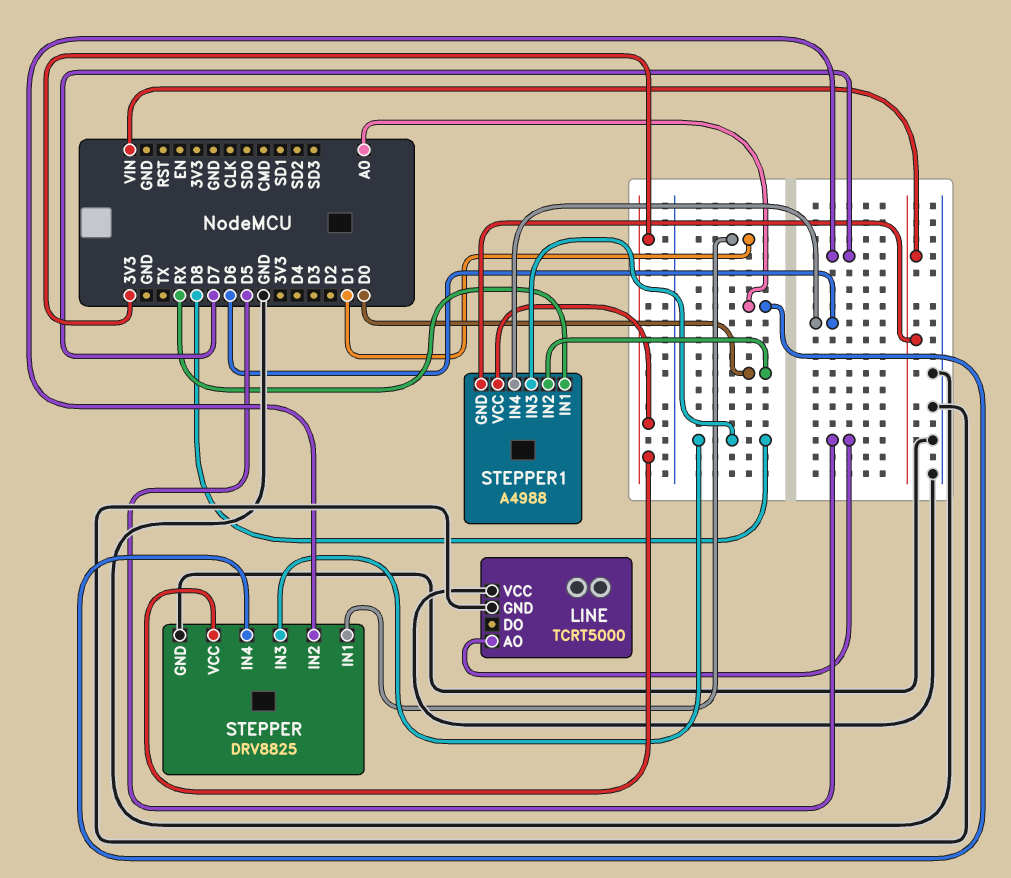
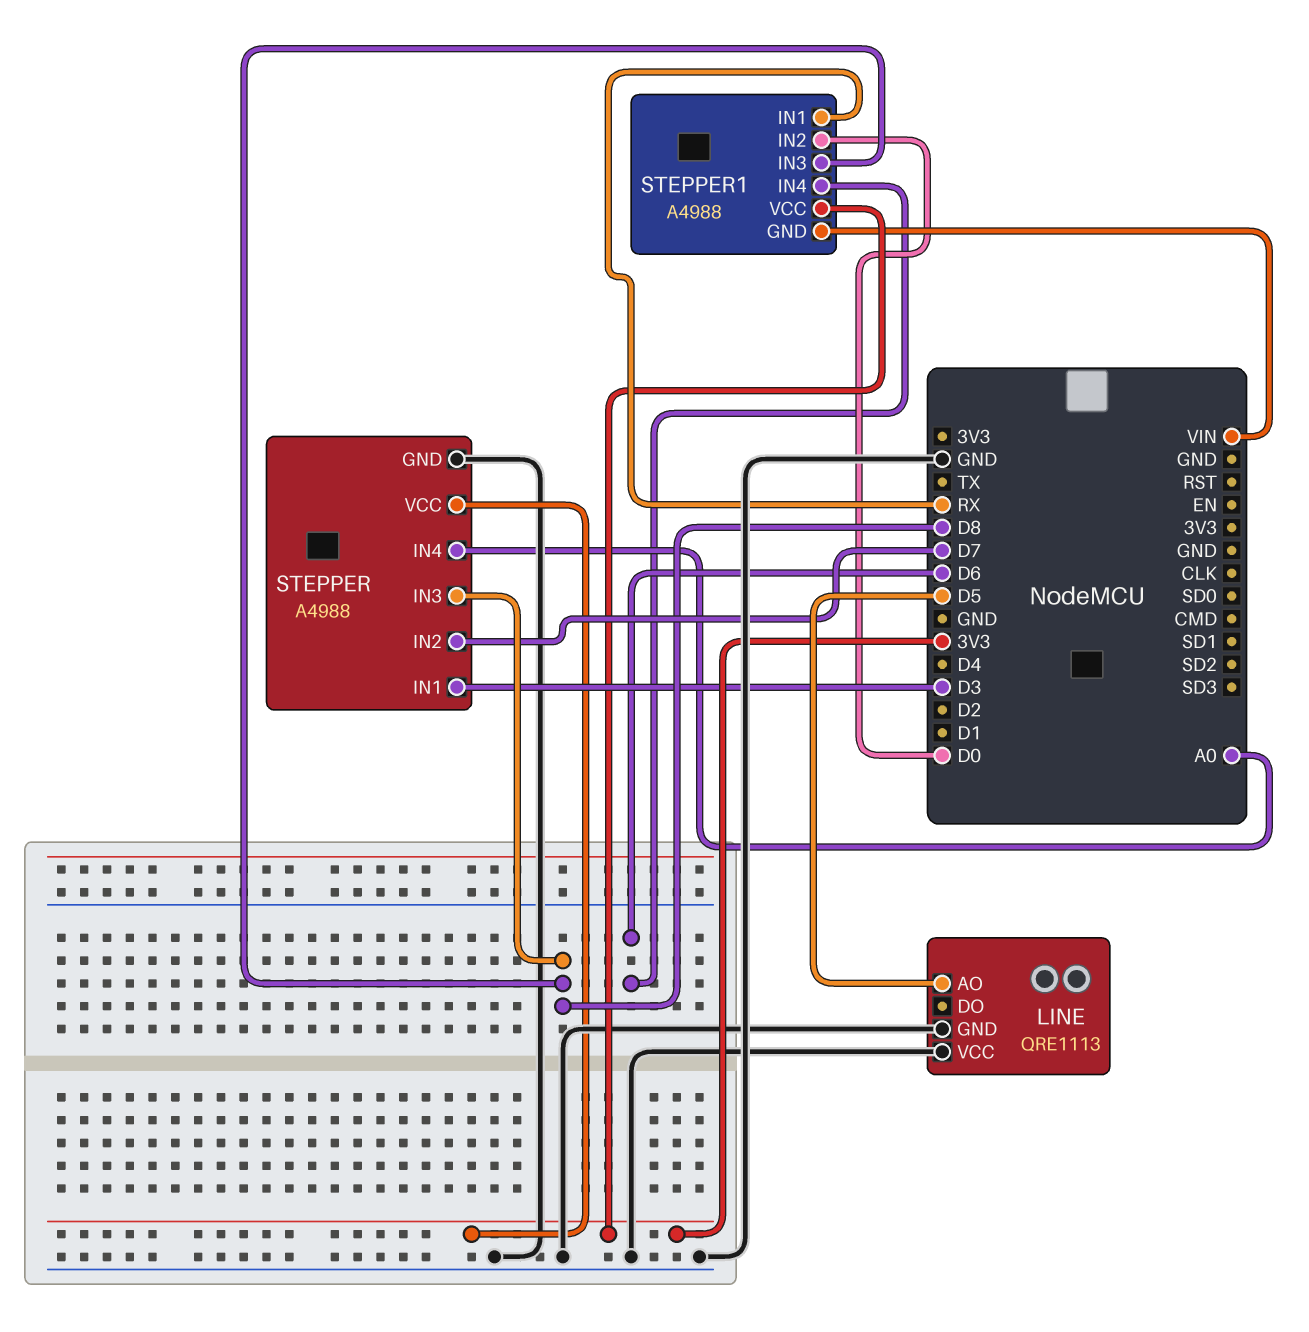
LINE: TCRT5000 -> QRE1113
STEPPER: DRV8825 -> A4988
STEPPER pin IN1: D1 -> D3

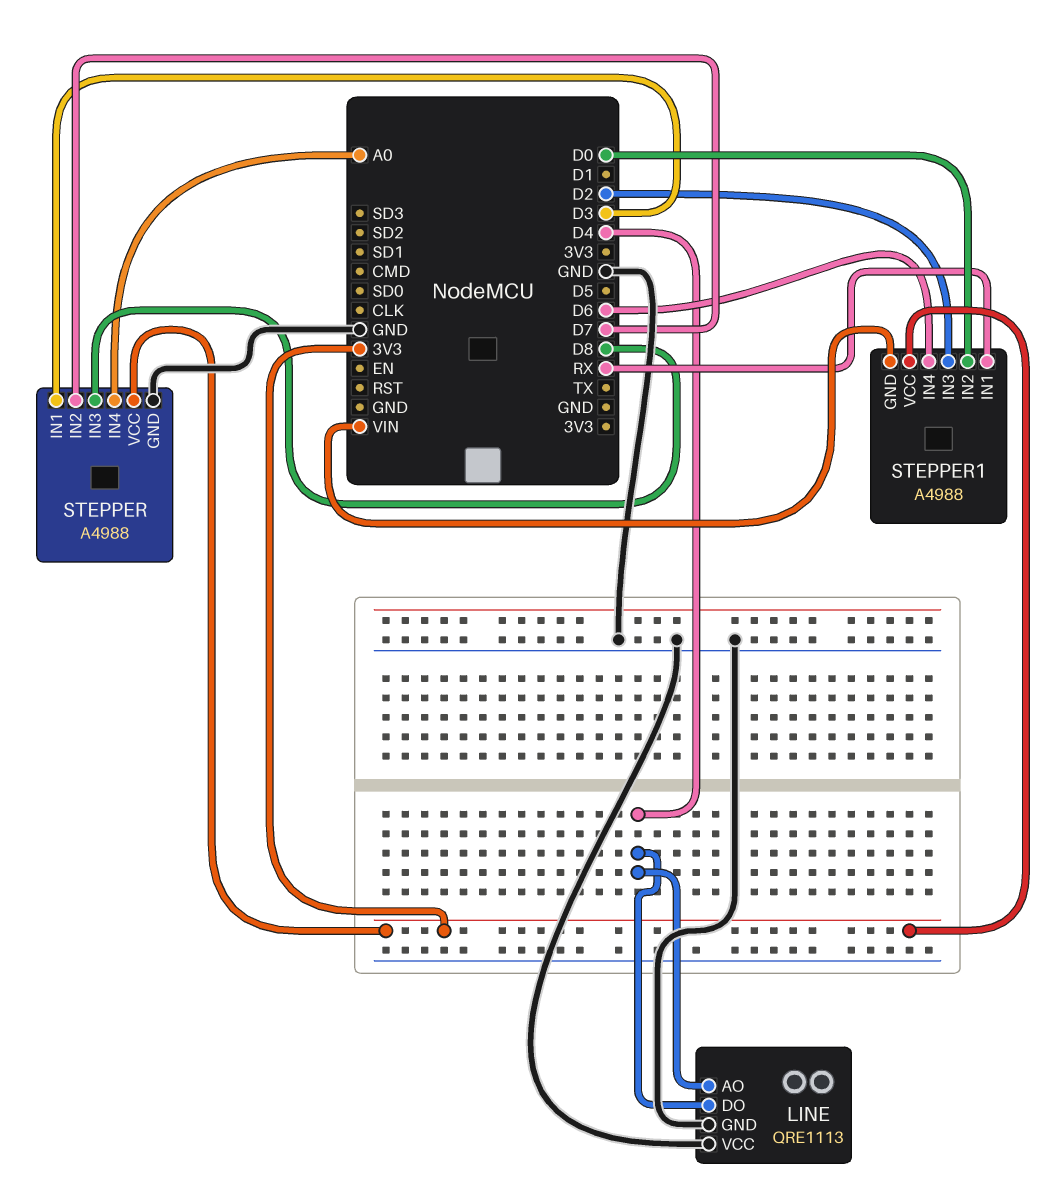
LINE pin AO: D5 -> D4
LINE pin DO: none -> D4
STEPPER1 pin IN3: D8 -> D2

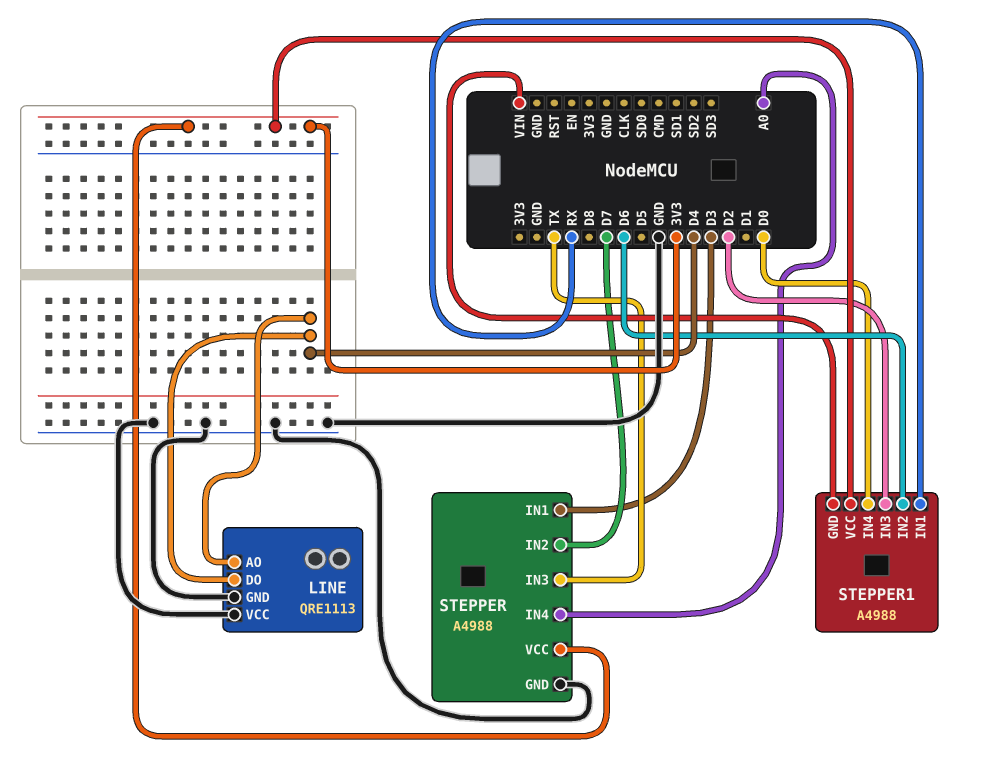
STEPPER pin IN3: D8 -> TX
STEPPER1 pin IN2: D0 -> D6
STEPPER1 pin IN4: D6 -> D0

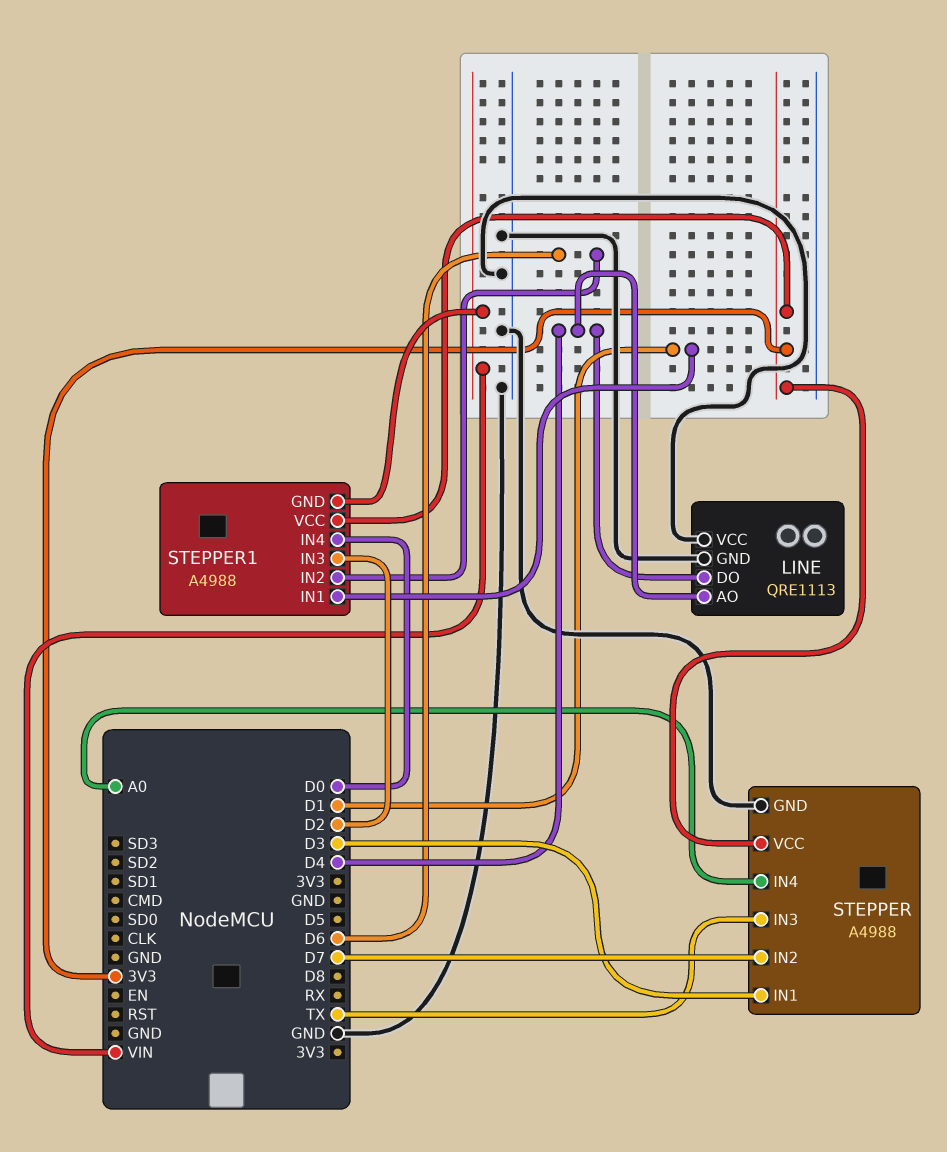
STEPPER1 pin IN1: RX -> D1

